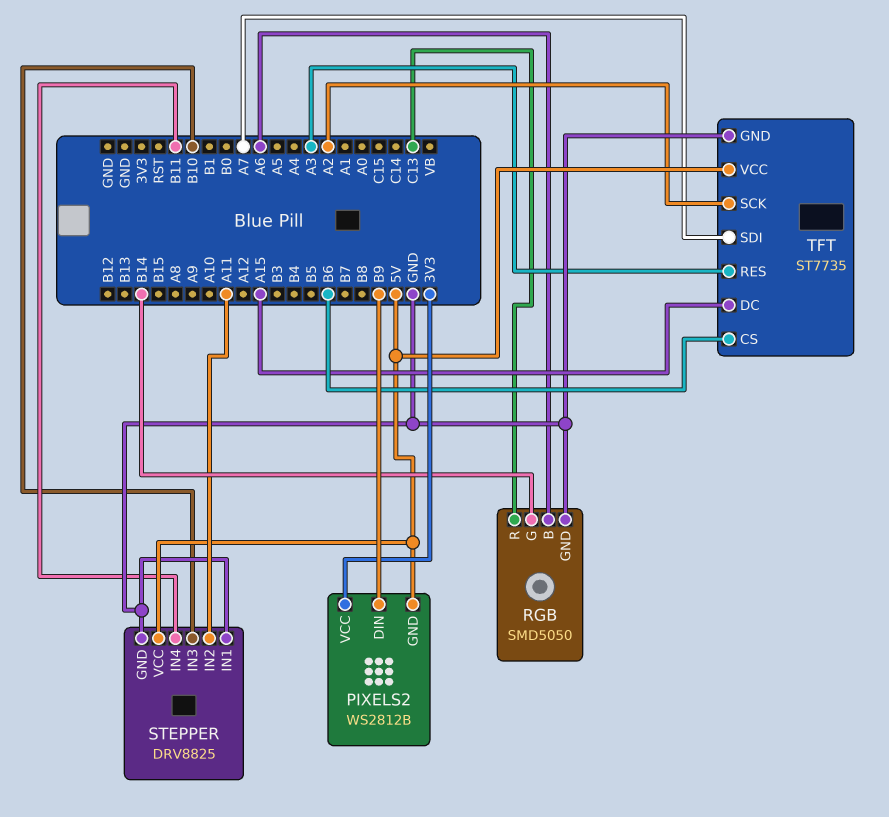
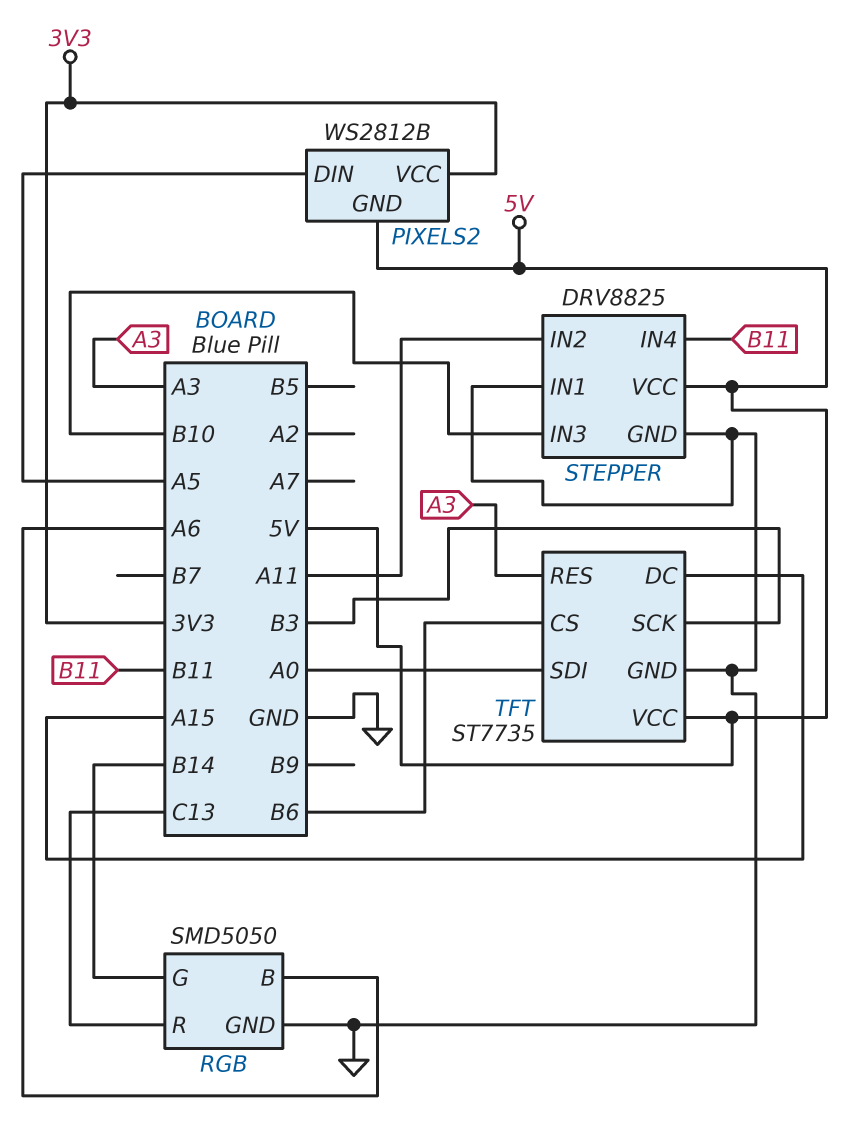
PIXELS2 pin DIN: B9 -> A5
TFT pin SCK: A2 -> B3
TFT pin SDI: A7 -> A0

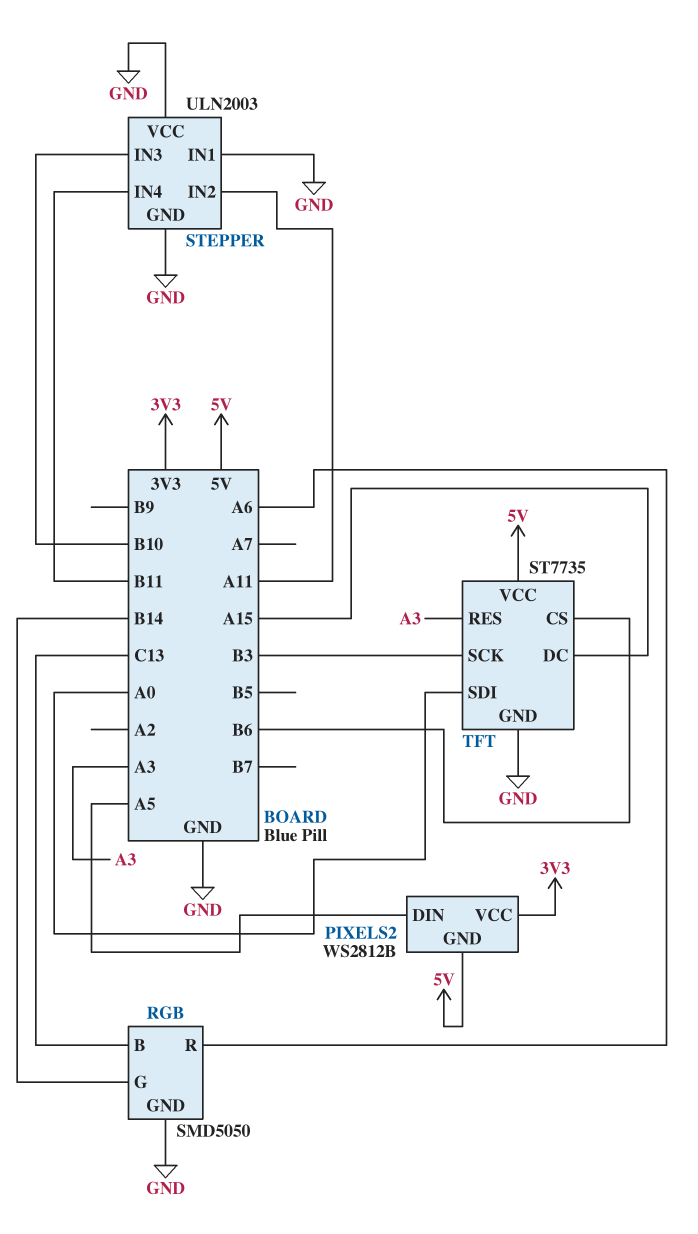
RGB pin B: A6 -> C13
RGB pin R: C13 -> A6
STEPPER: DRV8825 -> ULN2003
STEPPER pin VCC: 5V -> GND

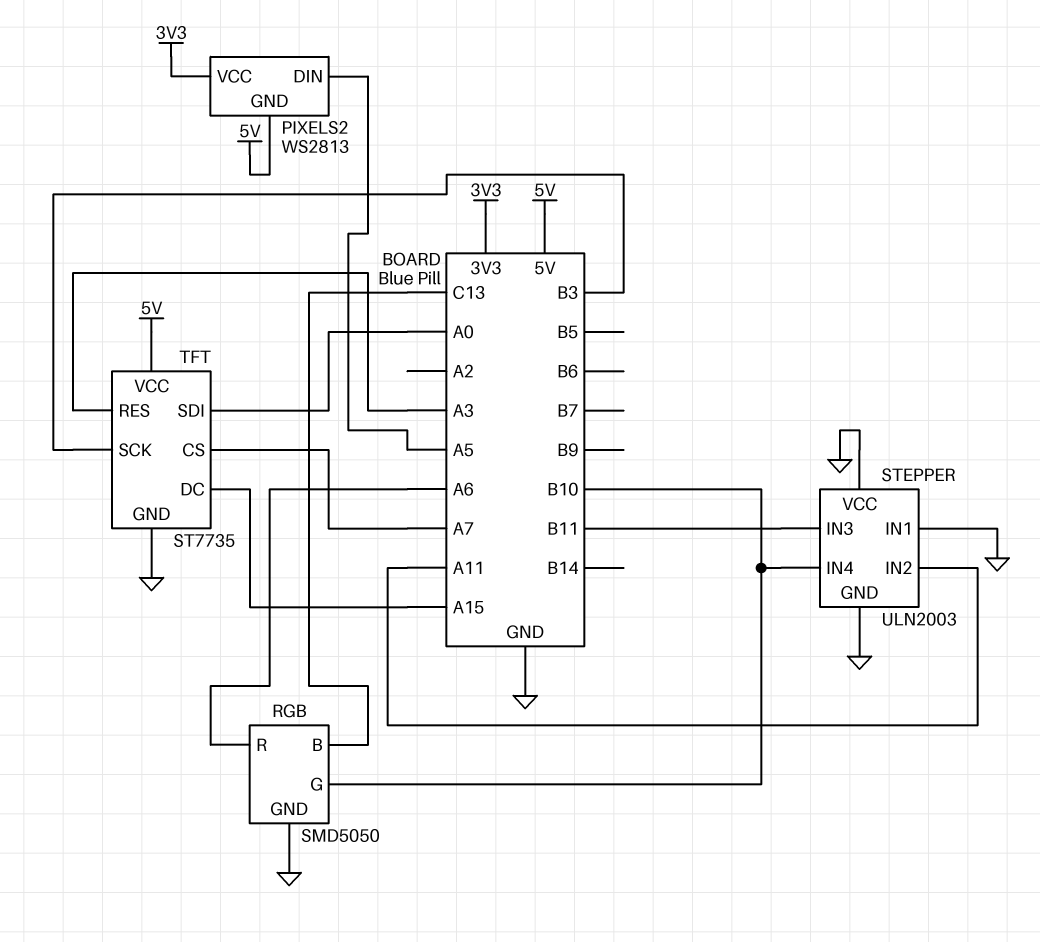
PIXELS2: WS2812B -> WS2813
RGB pin G: B14 -> B10
STEPPER pin IN3: B10 -> B11
STEPPER pin IN4: B11 -> B10
TFT pin CS: B6 -> A7

